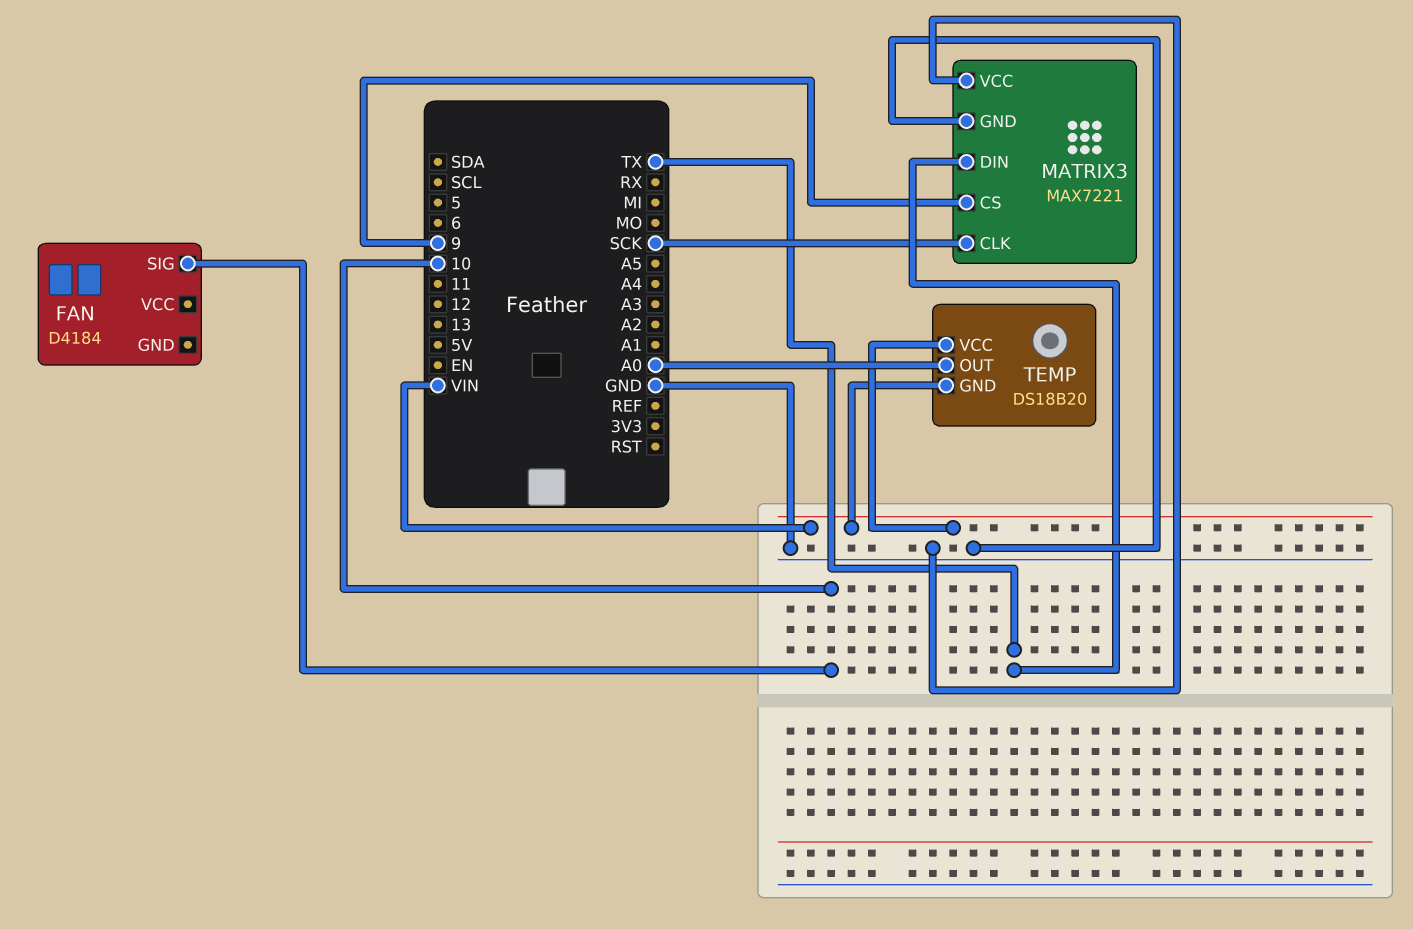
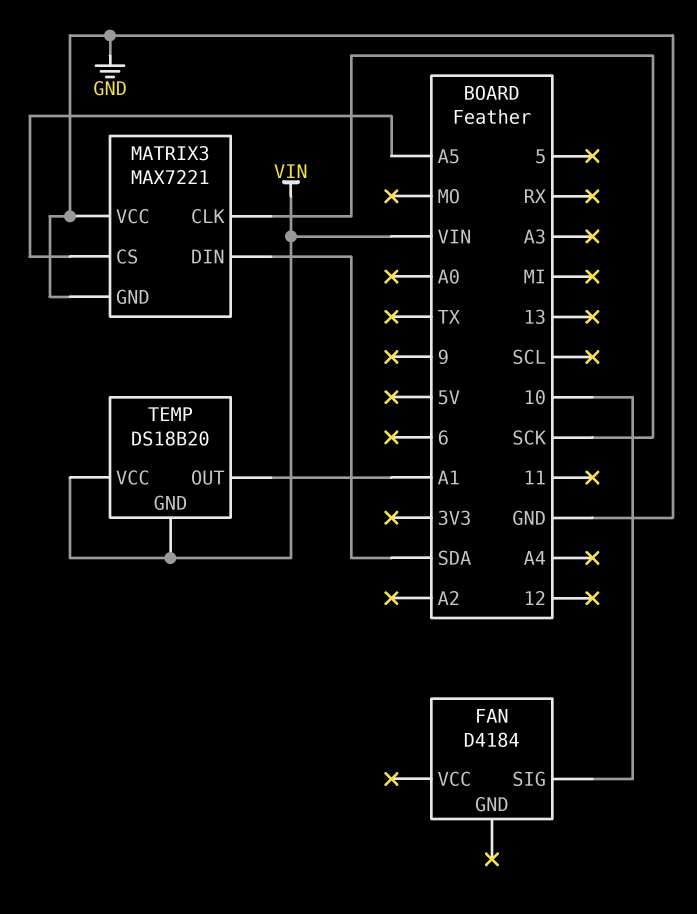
MATRIX3 pin CS: 9 -> A5
MATRIX3 pin DIN: TX -> SDA
TEMP pin OUT: A0 -> A1

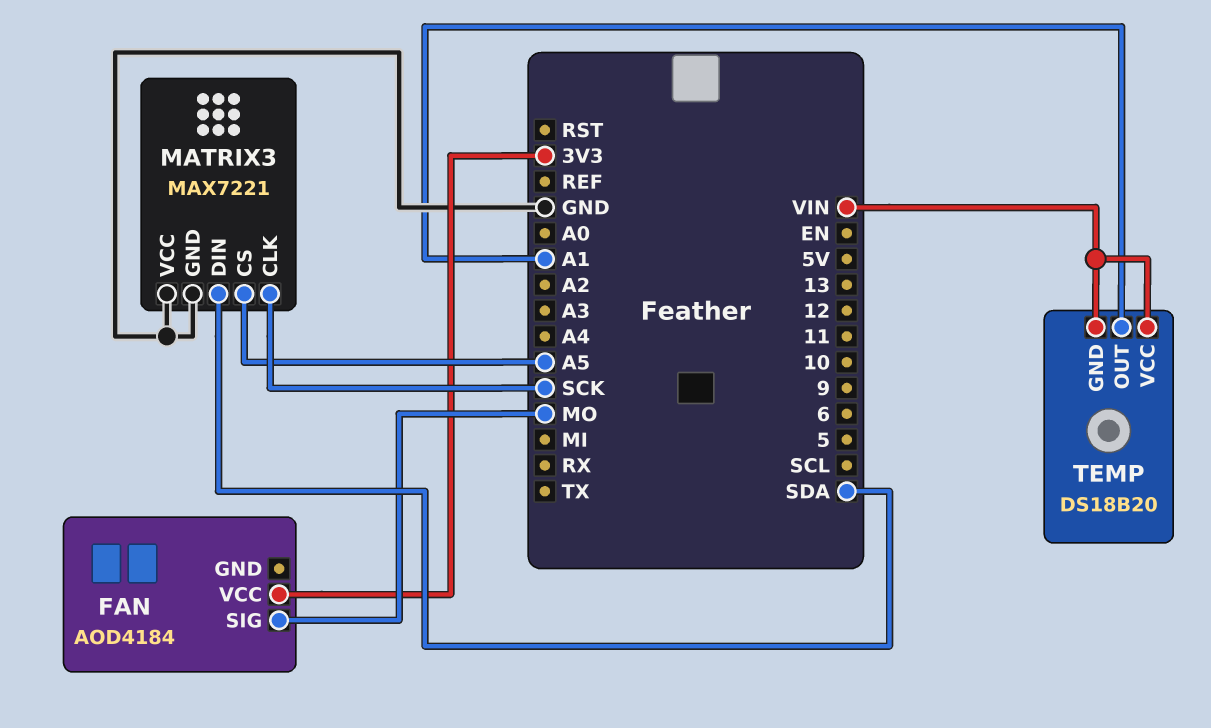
FAN: D4184 -> AOD4184
FAN pin SIG: 10 -> MO
FAN pin VCC: none -> 3V3

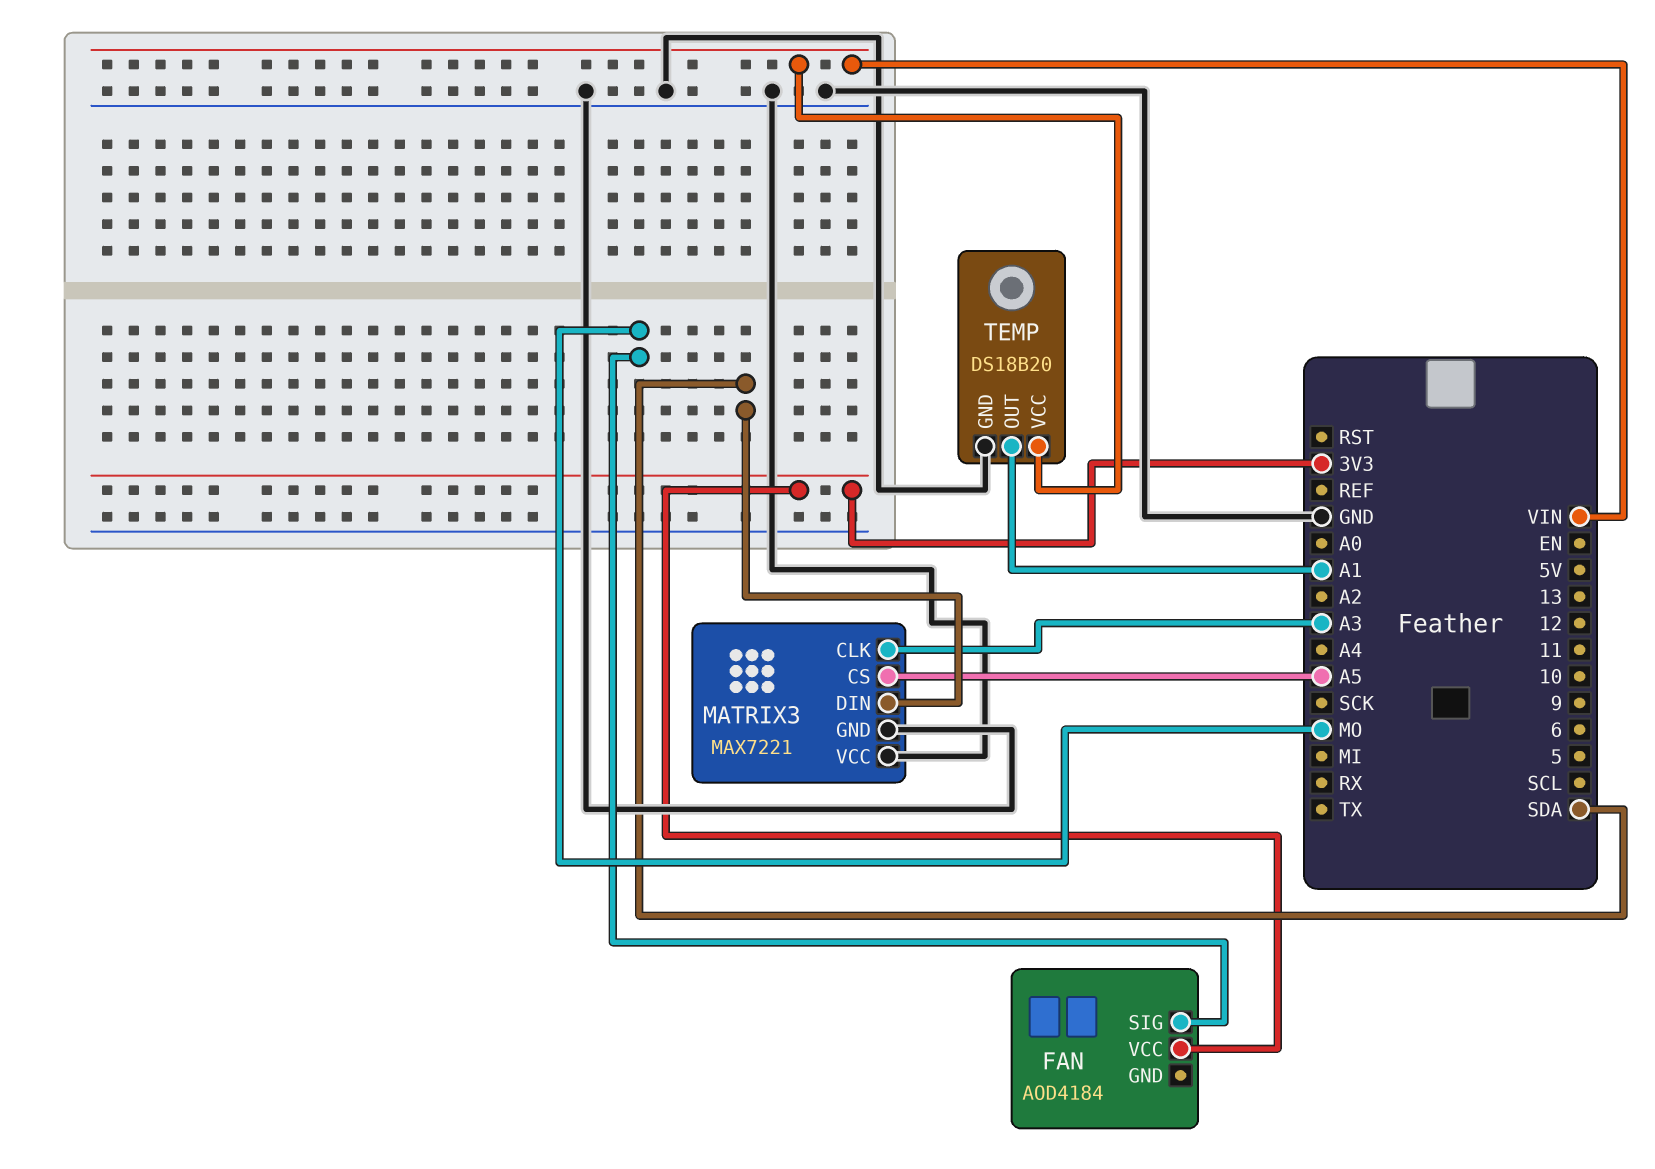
MATRIX3 pin CLK: SCK -> A3
TEMP pin GND: VIN -> GND

